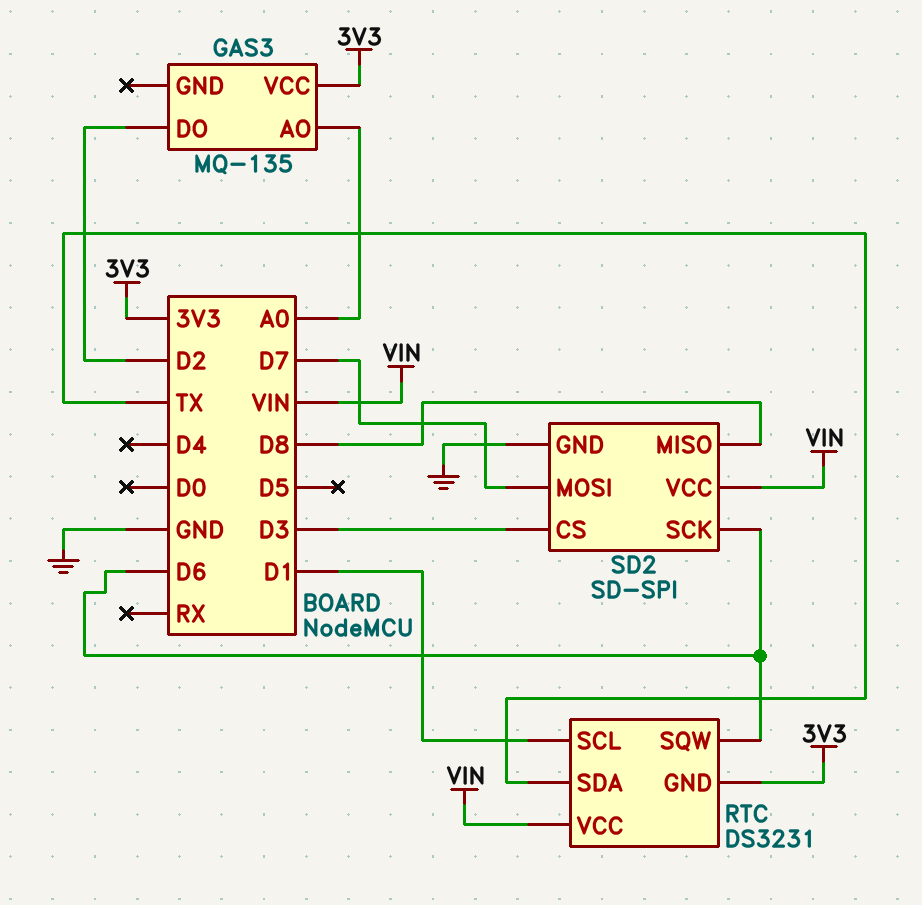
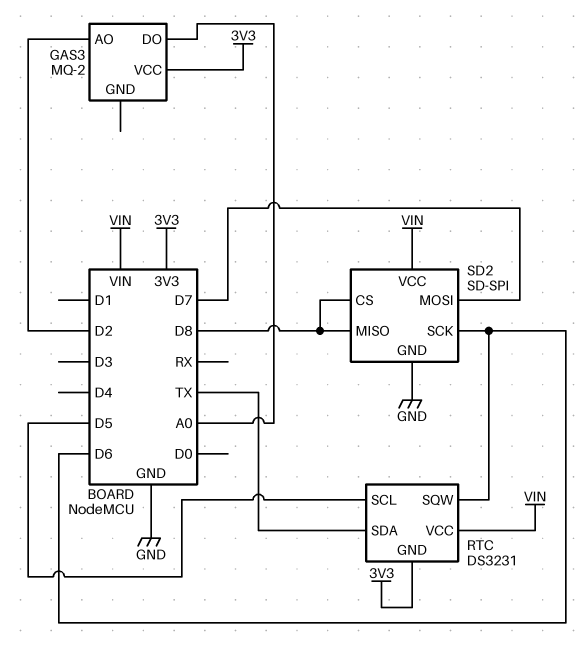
GAS3: MQ-135 -> MQ-2
GAS3 pin AO: A0 -> D2
GAS3 pin DO: D2 -> A0
RTC pin SCL: D1 -> D5
SD2 pin CS: D3 -> D8

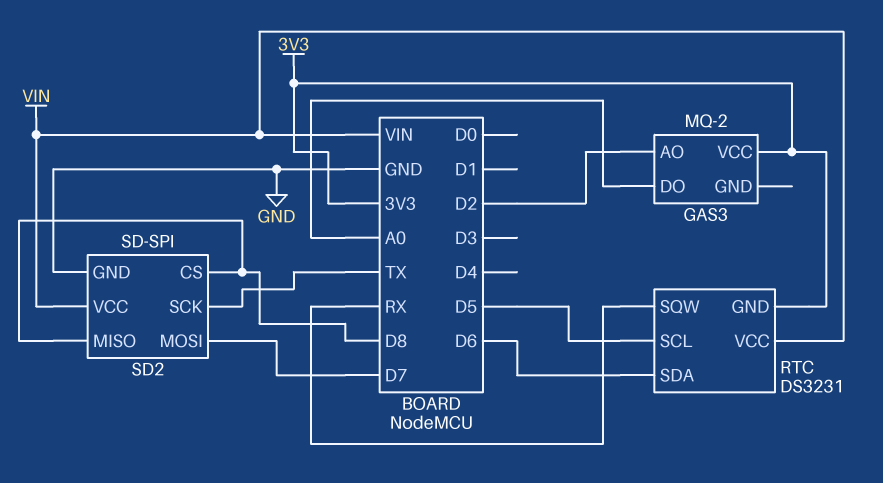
RTC pin SDA: TX -> D6
RTC pin SQW: D6 -> RX
SD2 pin SCK: D6 -> TX

